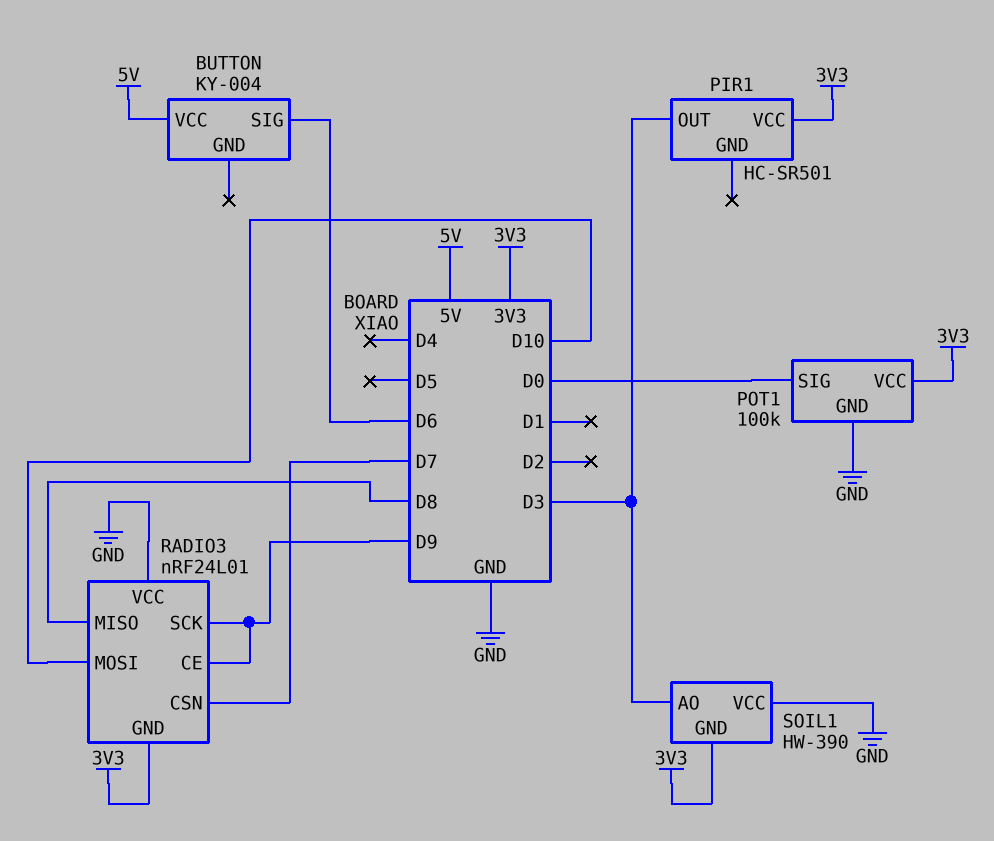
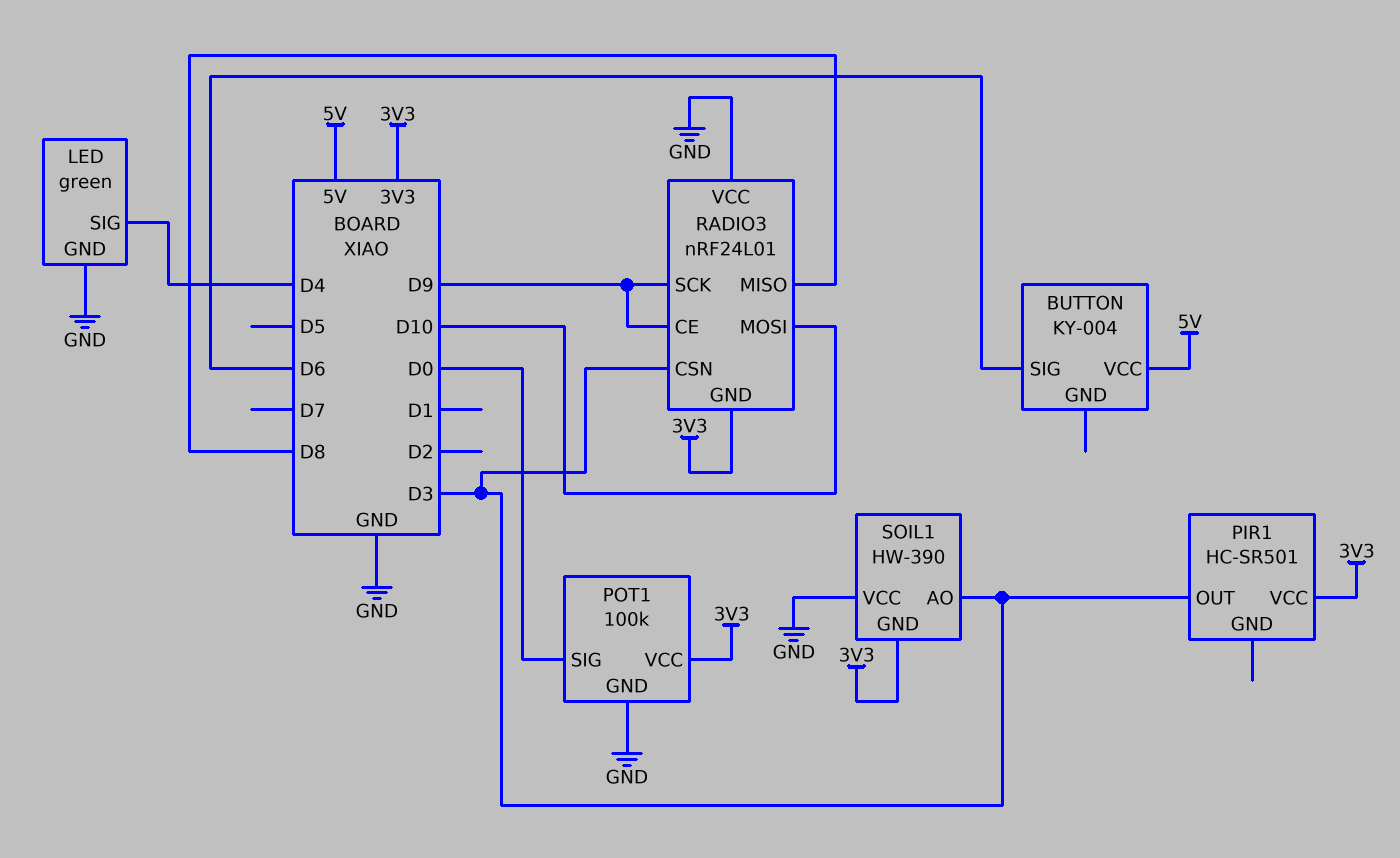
LED: none -> green
LED pin GND: none -> GND
LED pin SIG: none -> D4
RADIO3 pin CSN: D7 -> D3

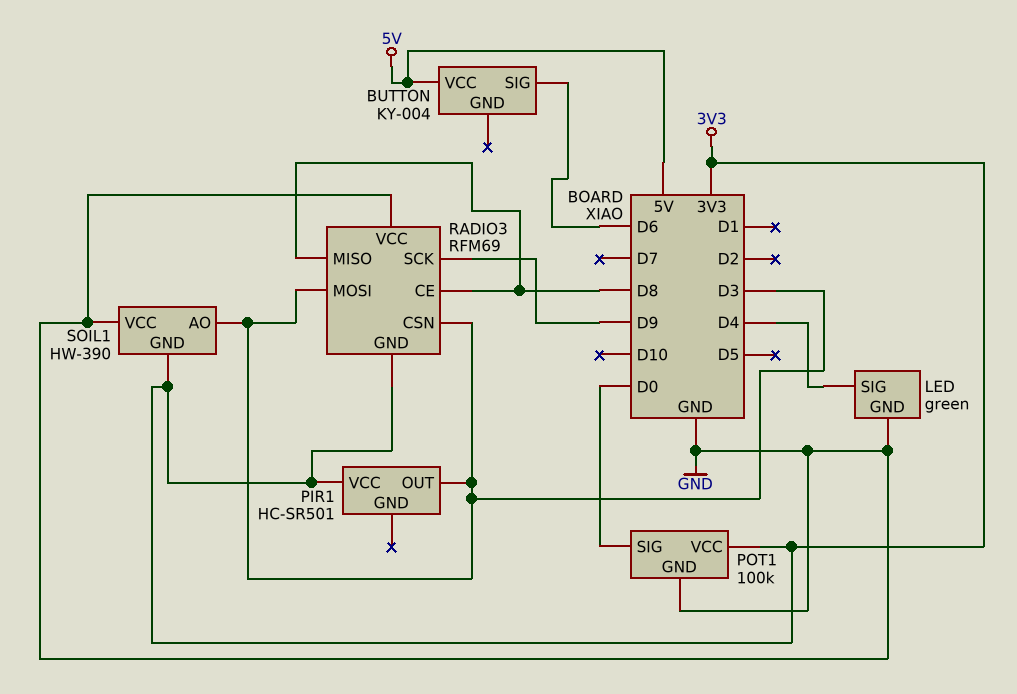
RADIO3: nRF24L01 -> RFM69
RADIO3 pin CE: D9 -> D8
RADIO3 pin MOSI: D10 -> D3

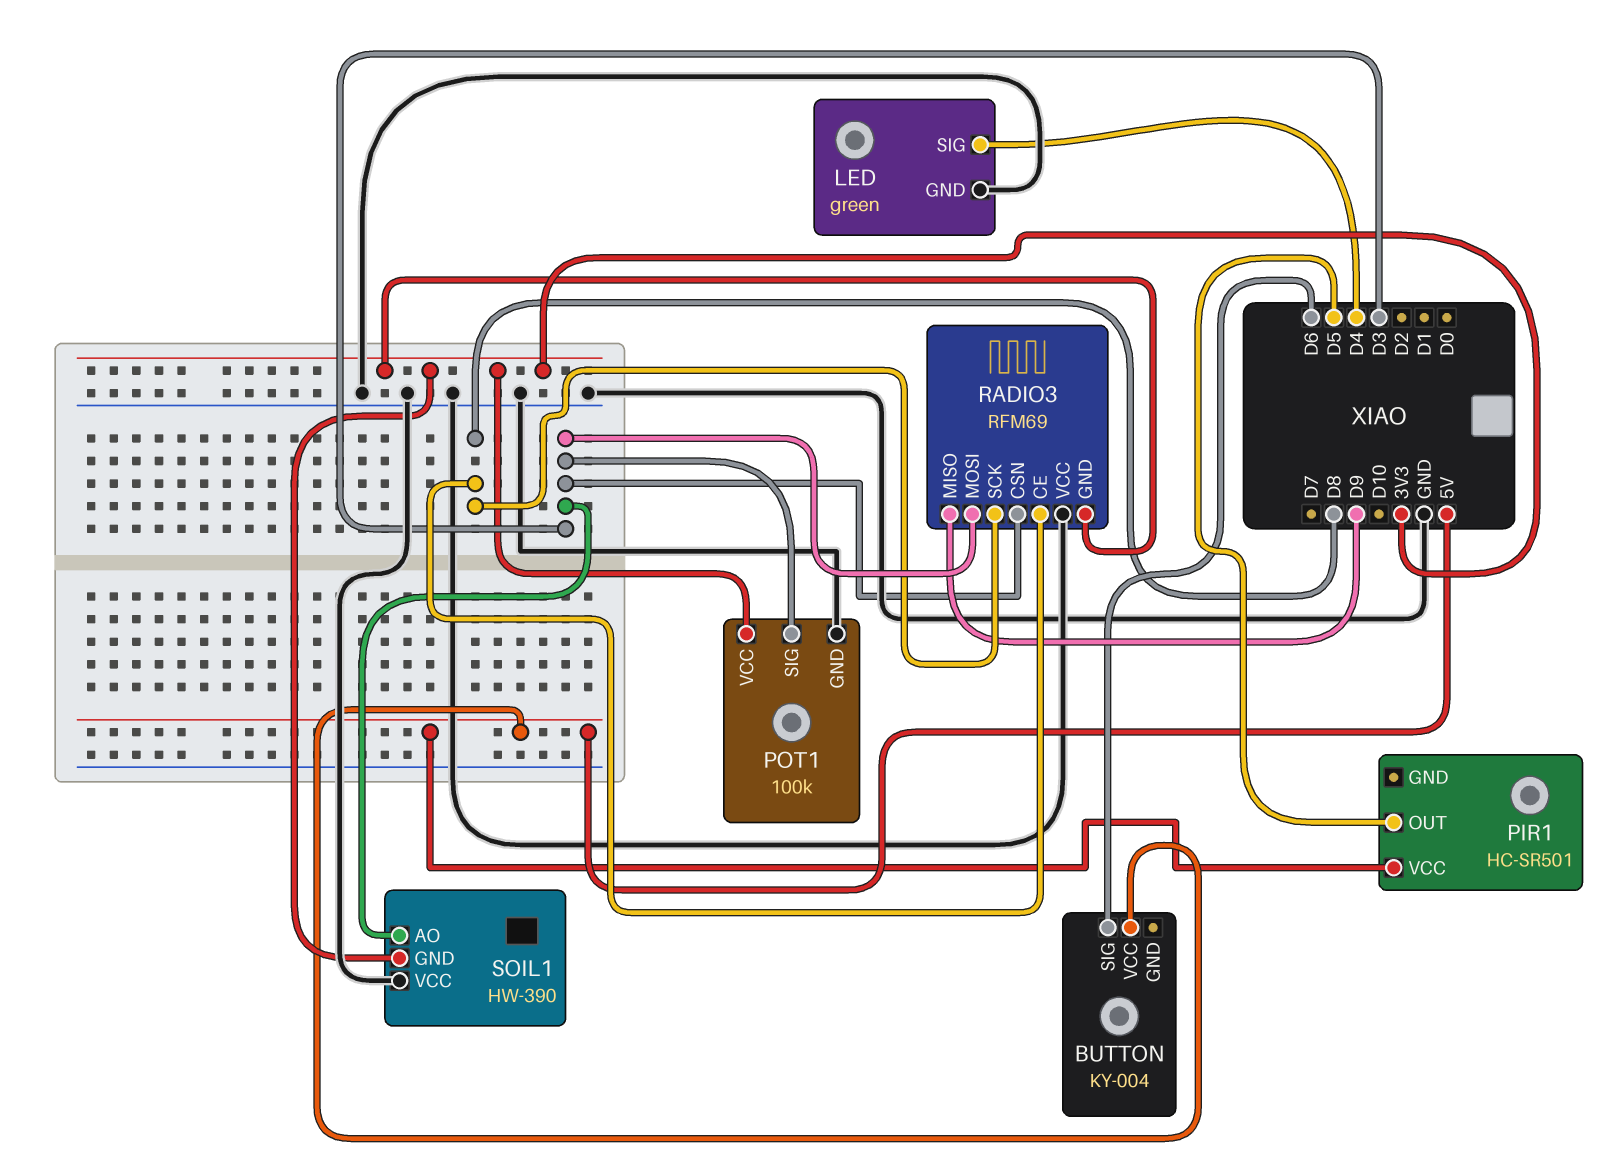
PIR1 pin OUT: D3 -> D5
PIR1 pin VCC: 3V3 -> 5V
POT1 pin SIG: D0 -> D3
RADIO3 pin MISO: D8 -> D9
RADIO3 pin SCK: D9 -> D8

